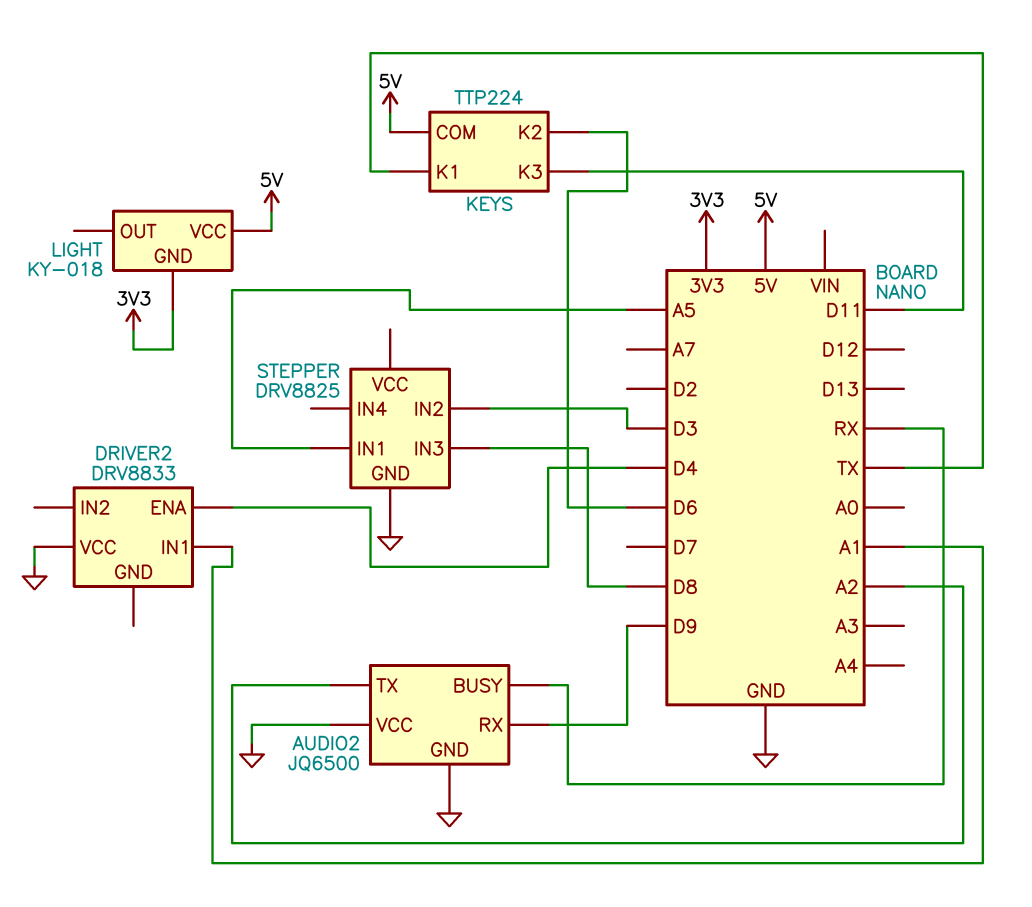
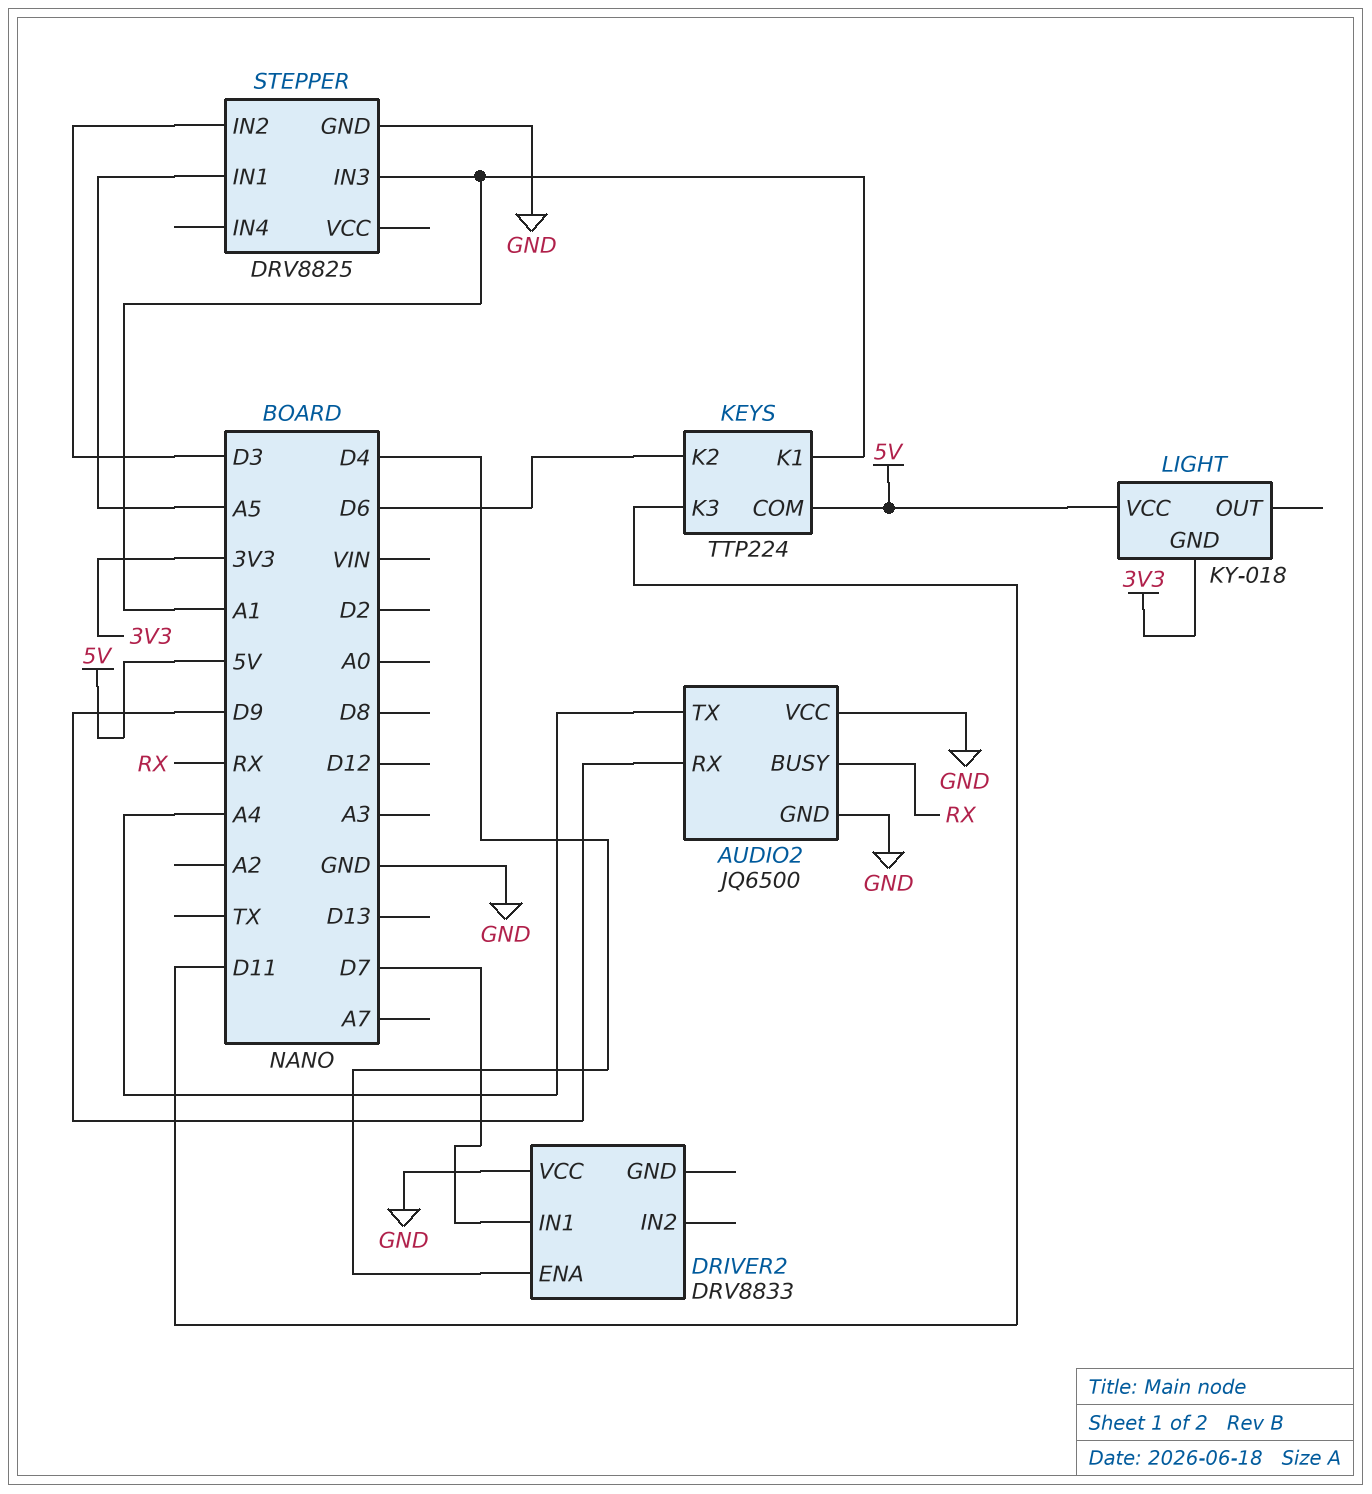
AUDIO2 pin TX: A2 -> A4
DRIVER2 pin IN1: A1 -> D7
KEYS pin K1: TX -> A1
STEPPER pin IN3: D8 -> A1

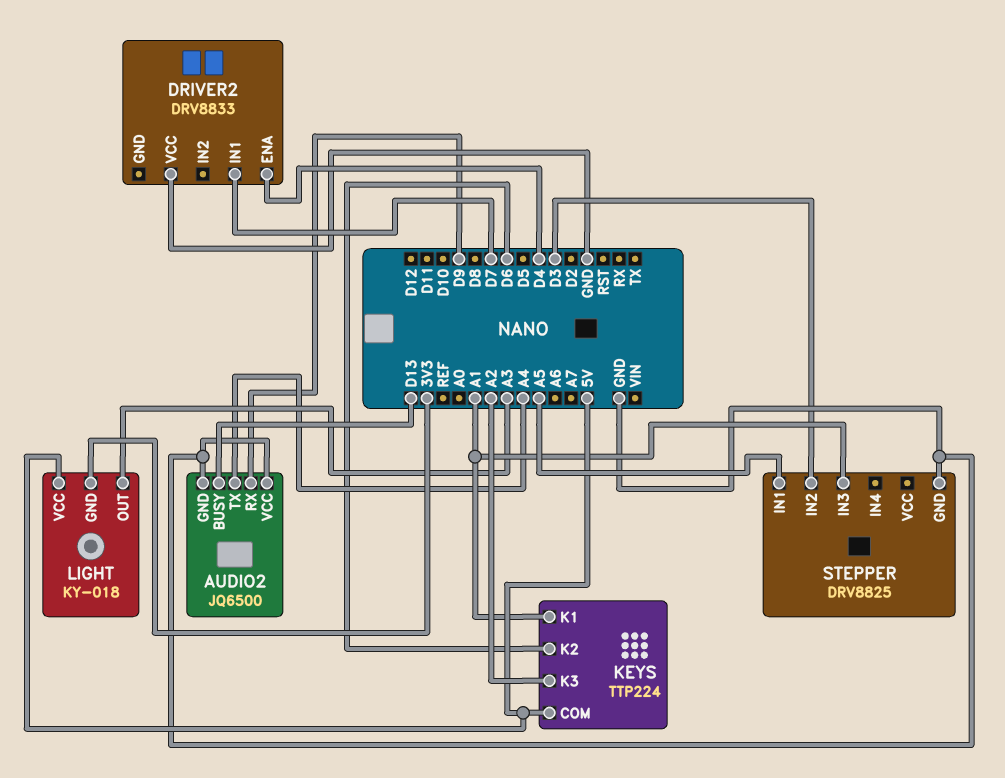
AUDIO2 pin BUSY: RX -> D13
KEYS pin K3: D11 -> A2
LIGHT pin OUT: none -> A3

